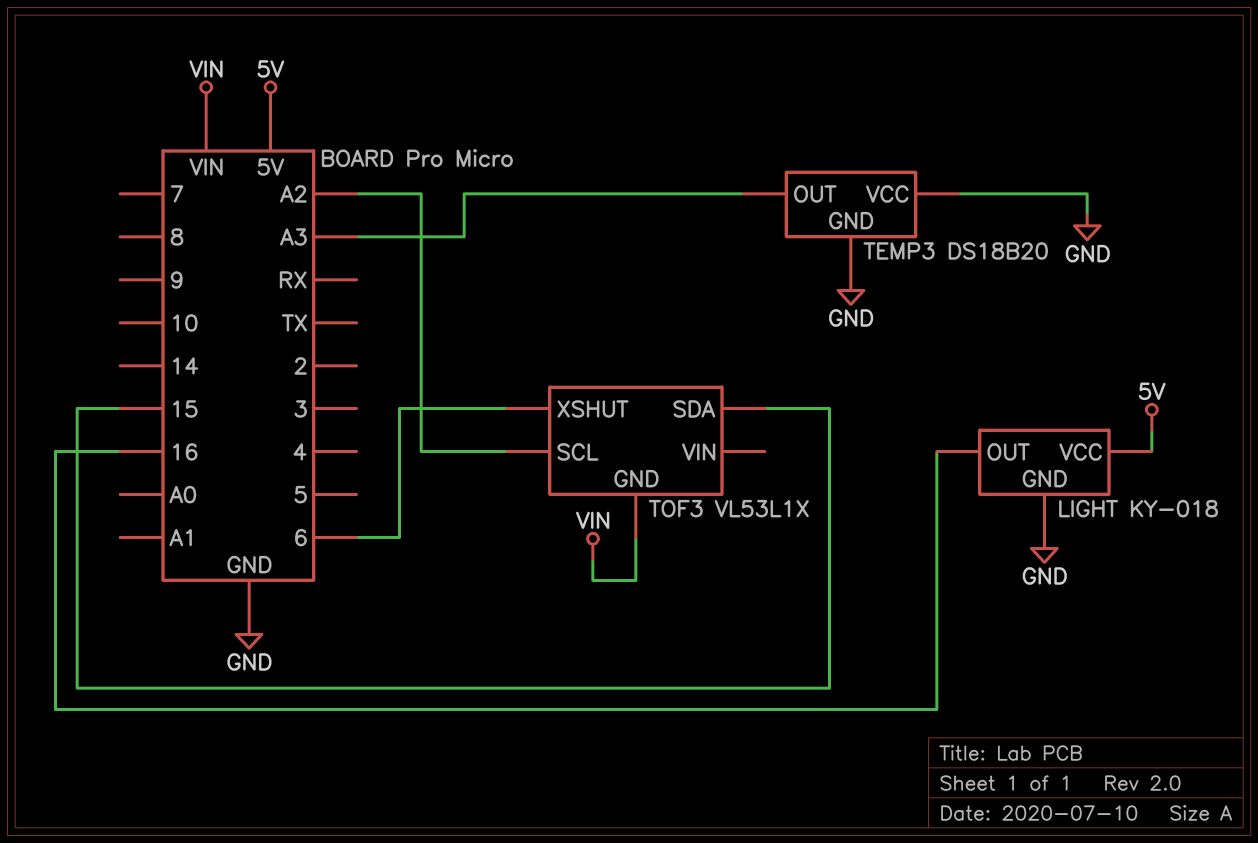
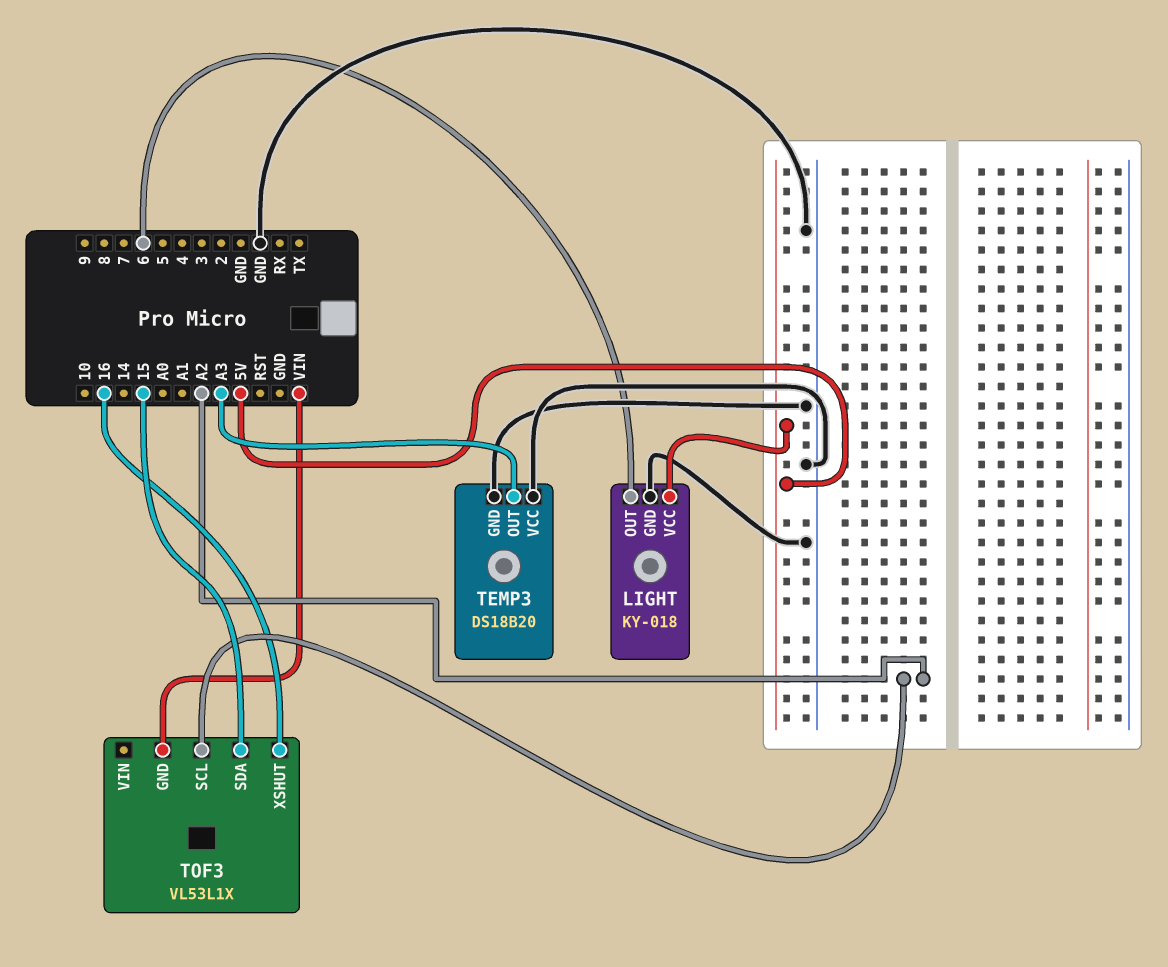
LIGHT pin OUT: 16 -> 6
TOF3 pin XSHUT: 6 -> 16

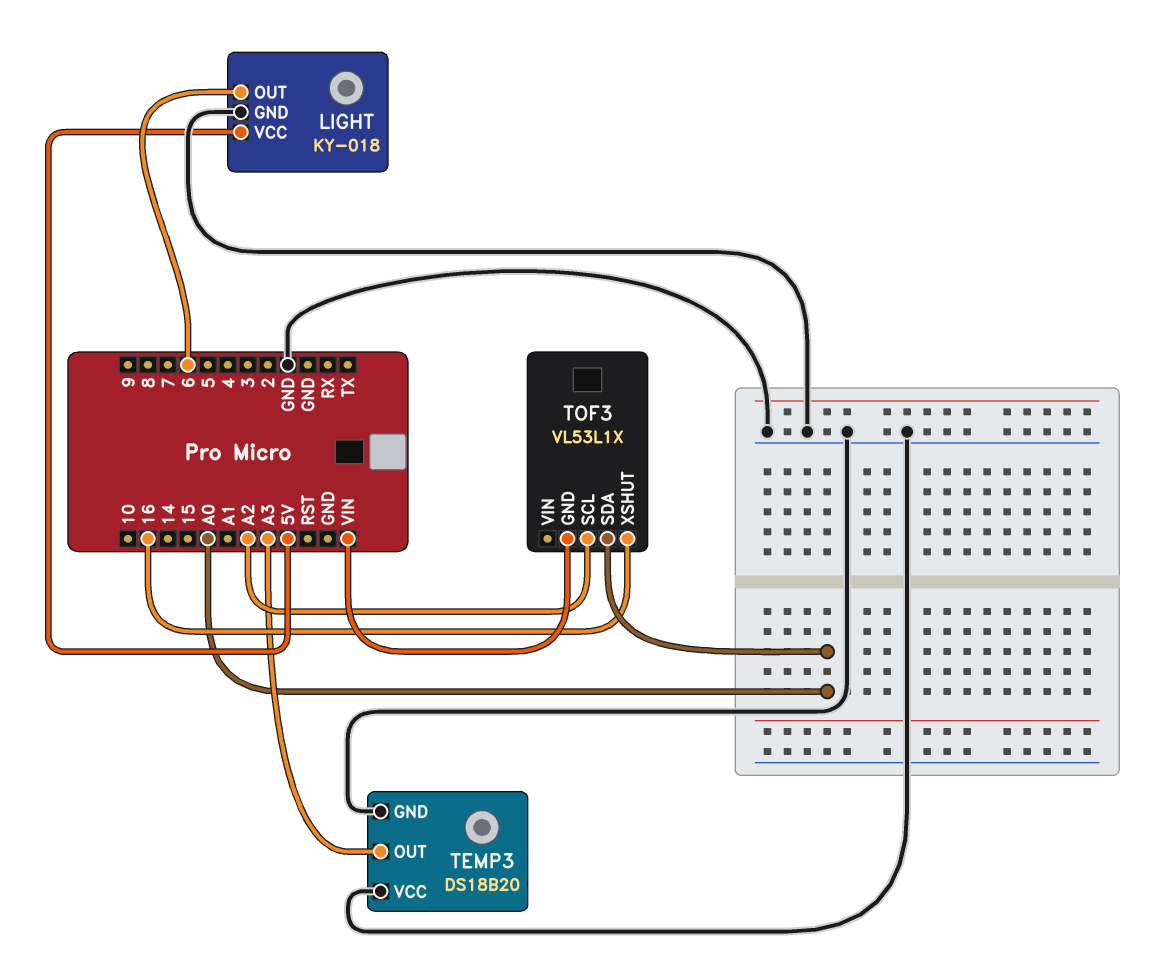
TOF3 pin SDA: 15 -> A0

